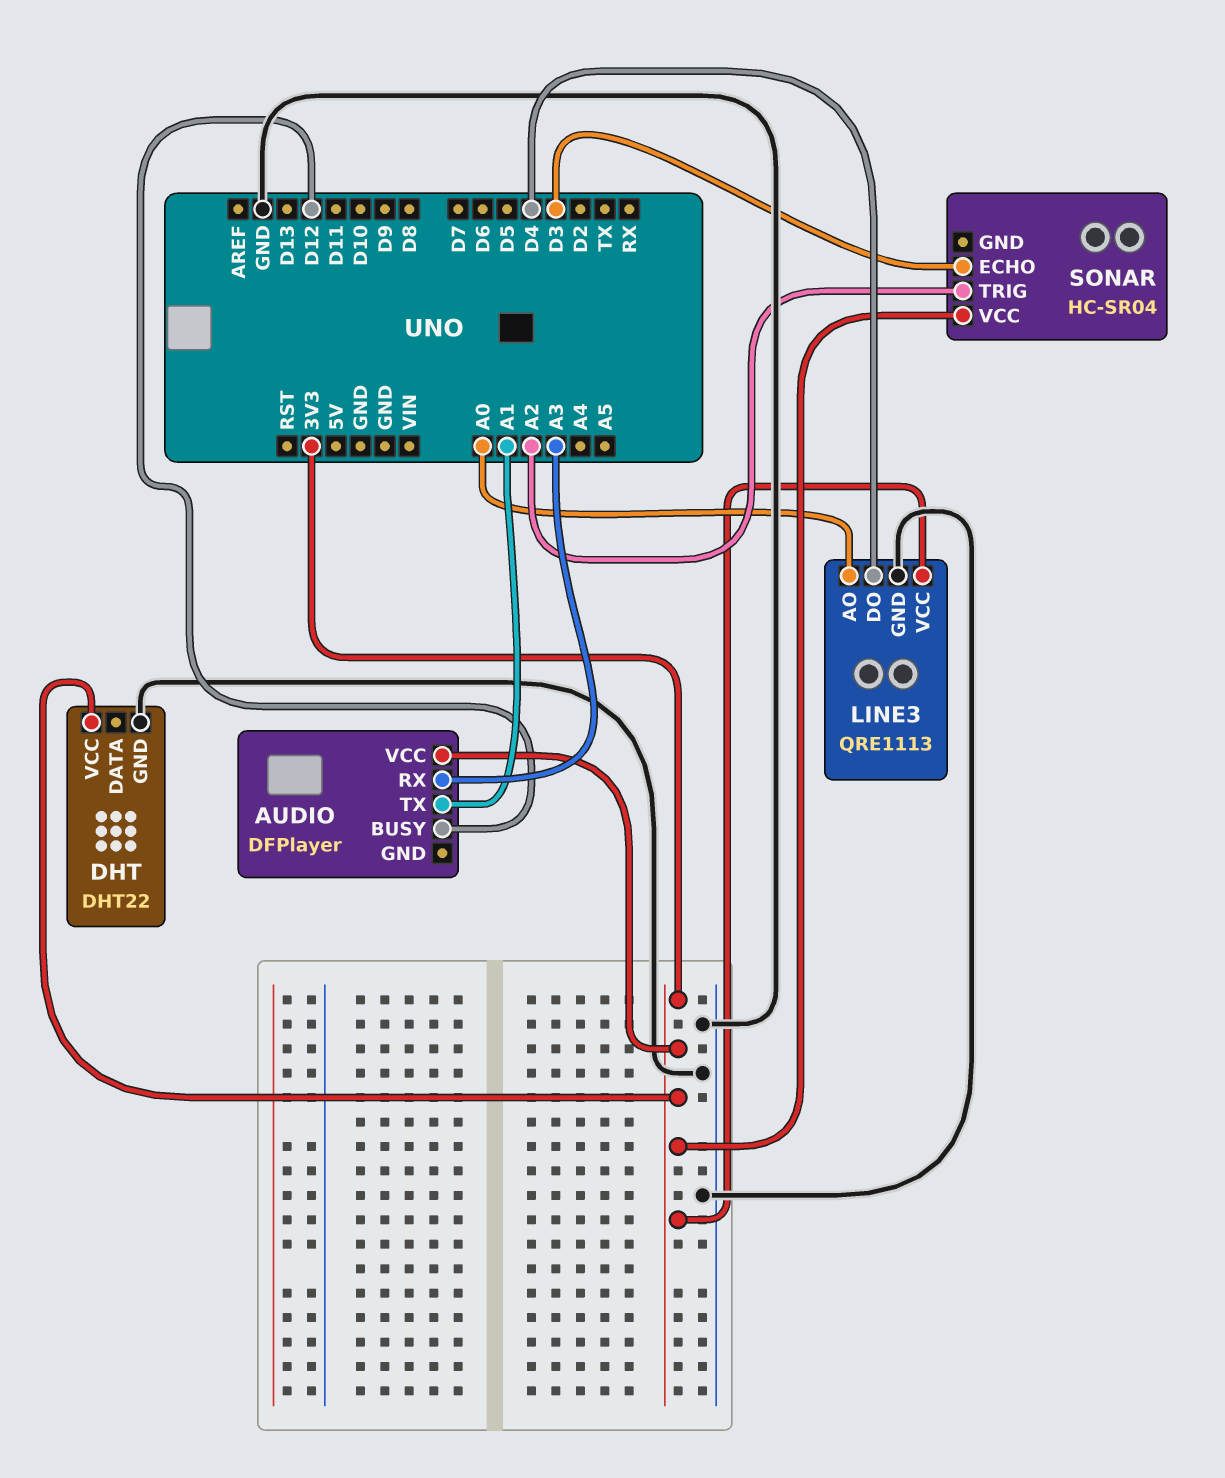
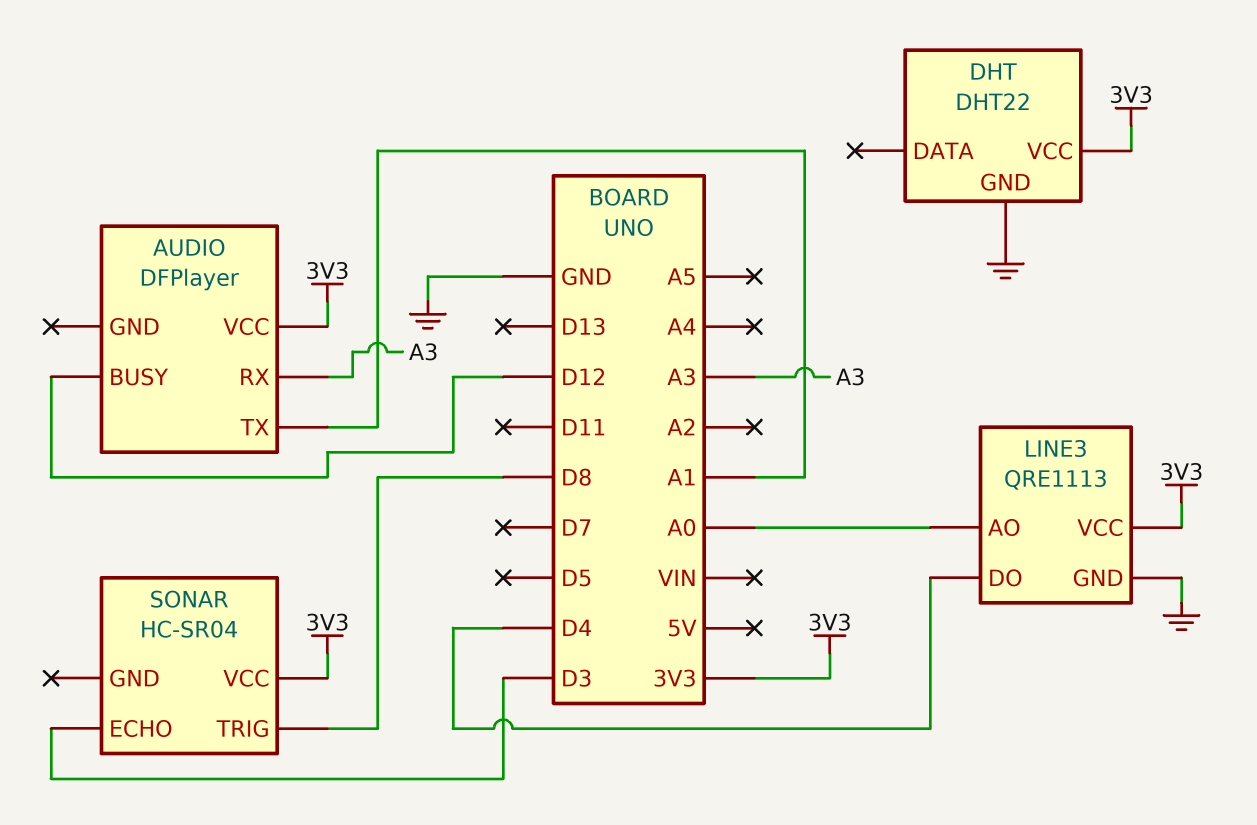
SONAR pin TRIG: A2 -> D8

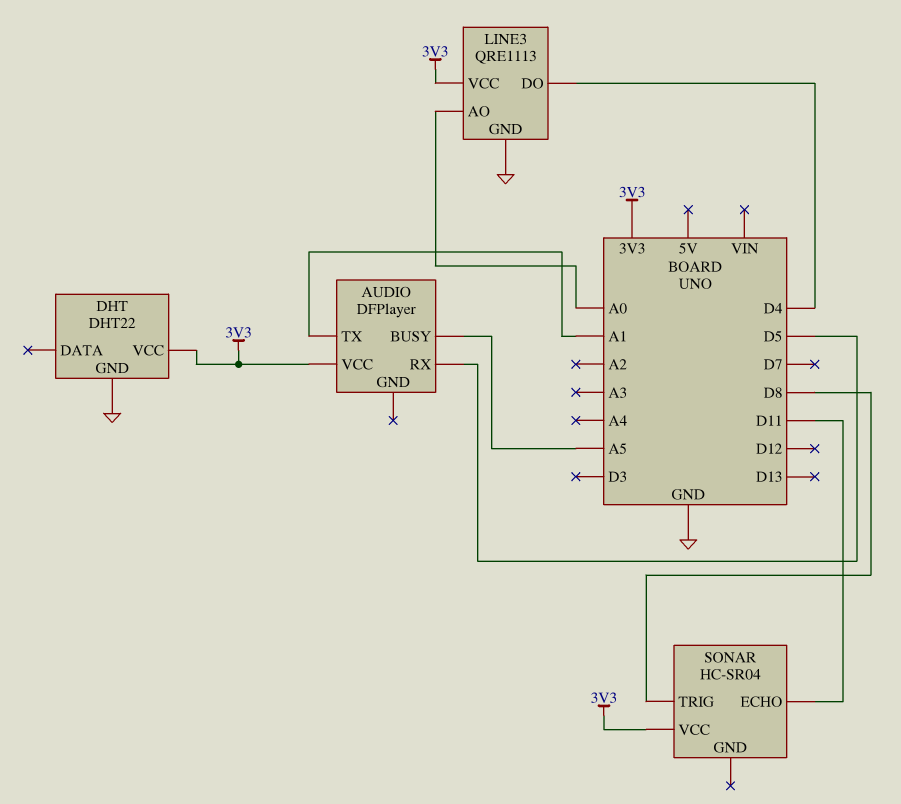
AUDIO pin BUSY: D12 -> A5
AUDIO pin RX: A3 -> D5
SONAR pin ECHO: D3 -> D11

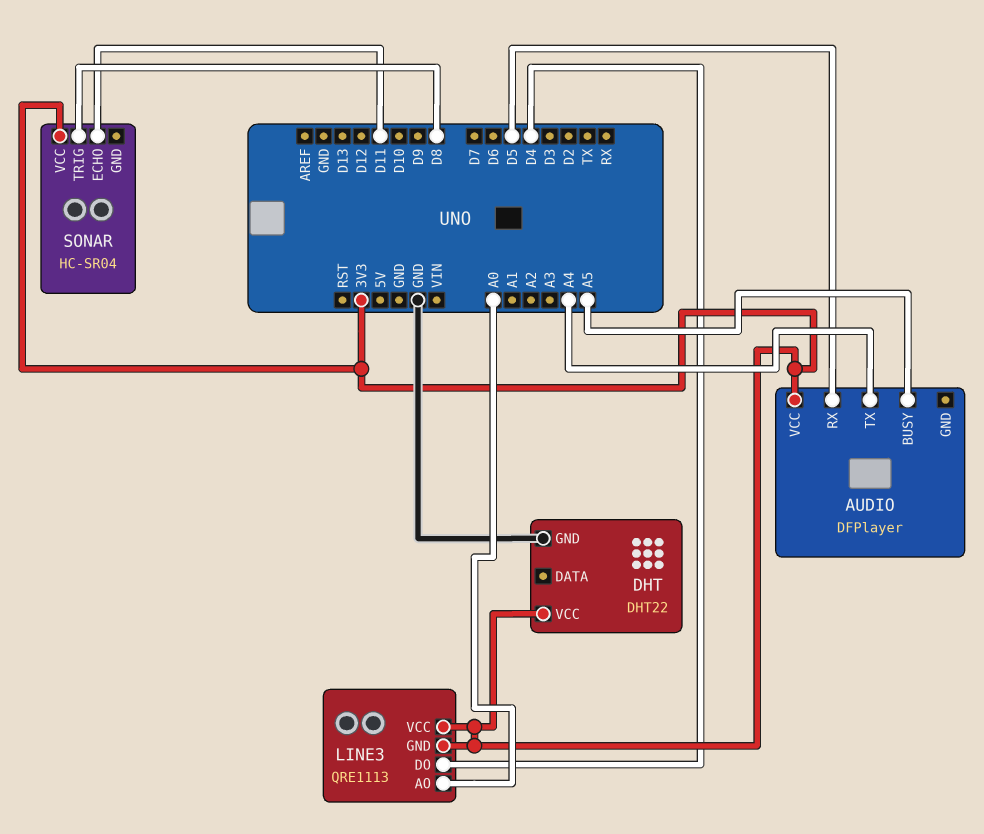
AUDIO pin TX: A1 -> A4
LINE3 pin GND: GND -> 3V3

